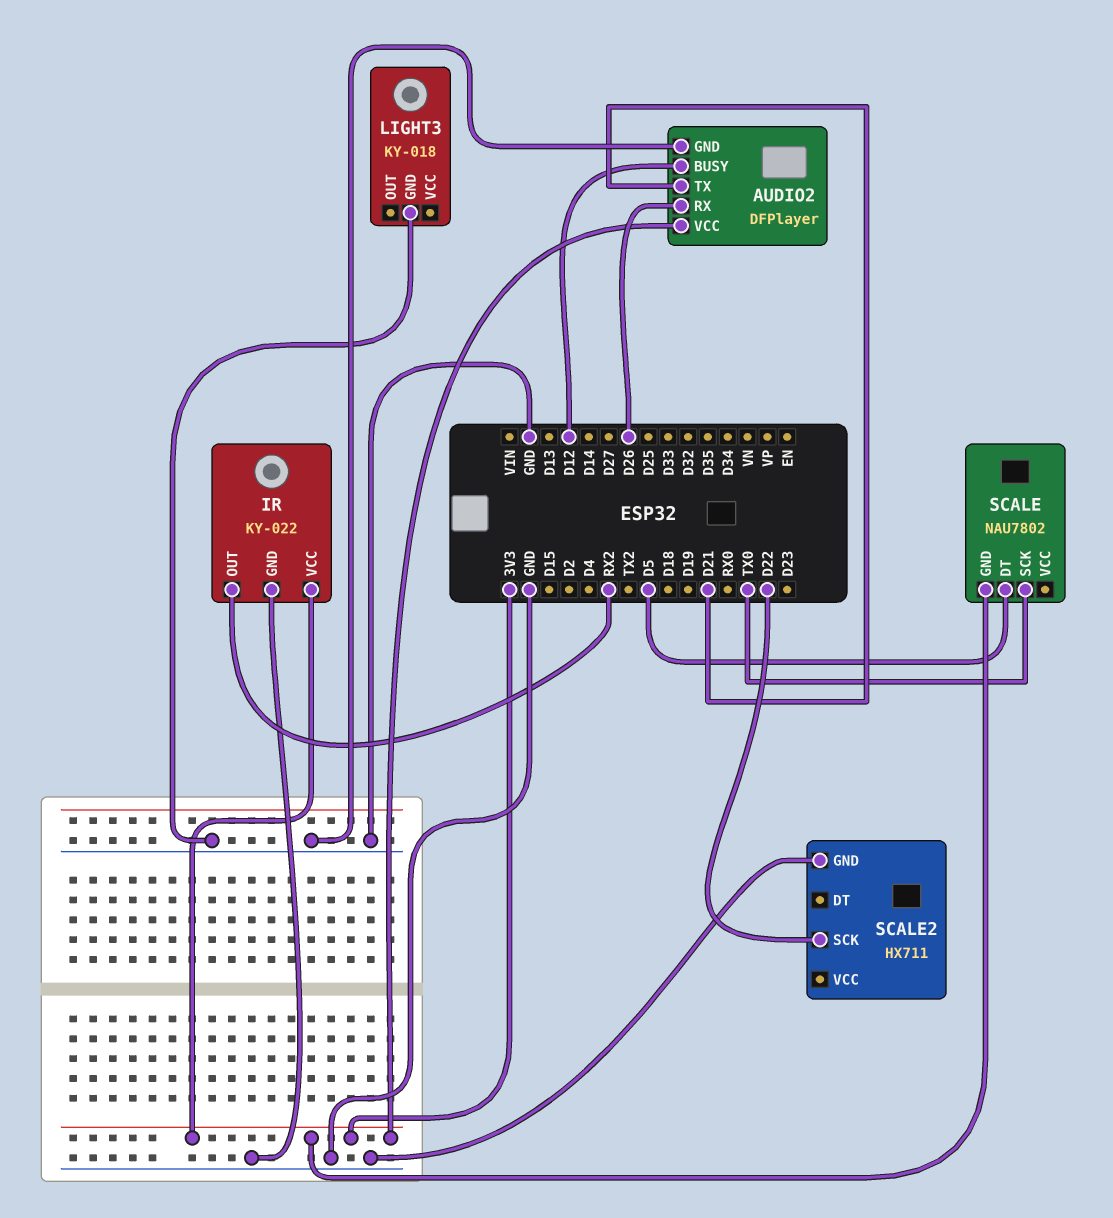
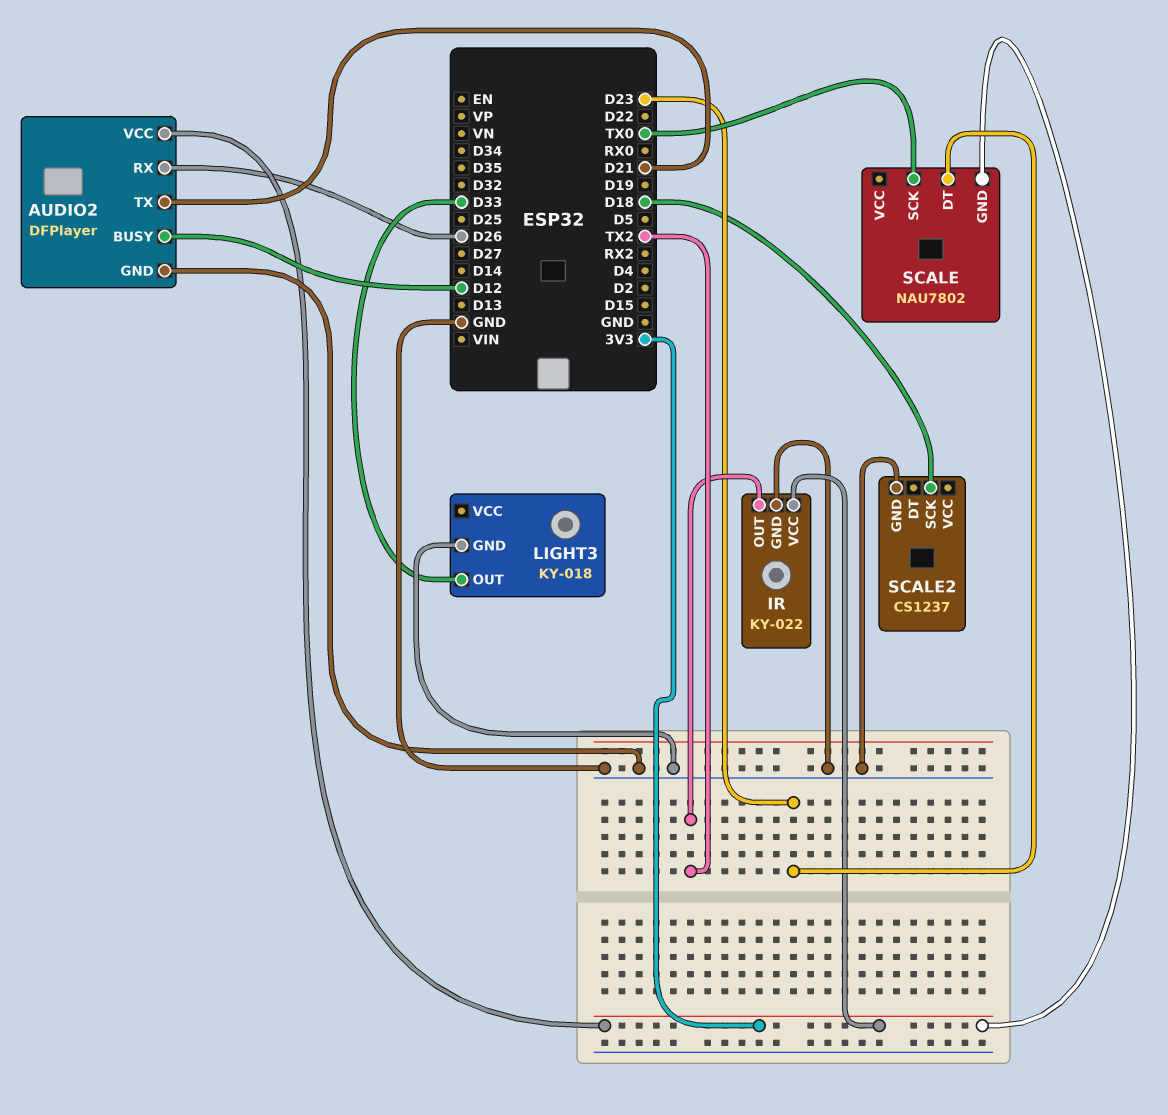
IR pin OUT: RX2 -> TX2
LIGHT3 pin OUT: none -> D33
SCALE pin DT: D5 -> D23
SCALE2: HX711 -> CS1237
SCALE2 pin SCK: D22 -> D18

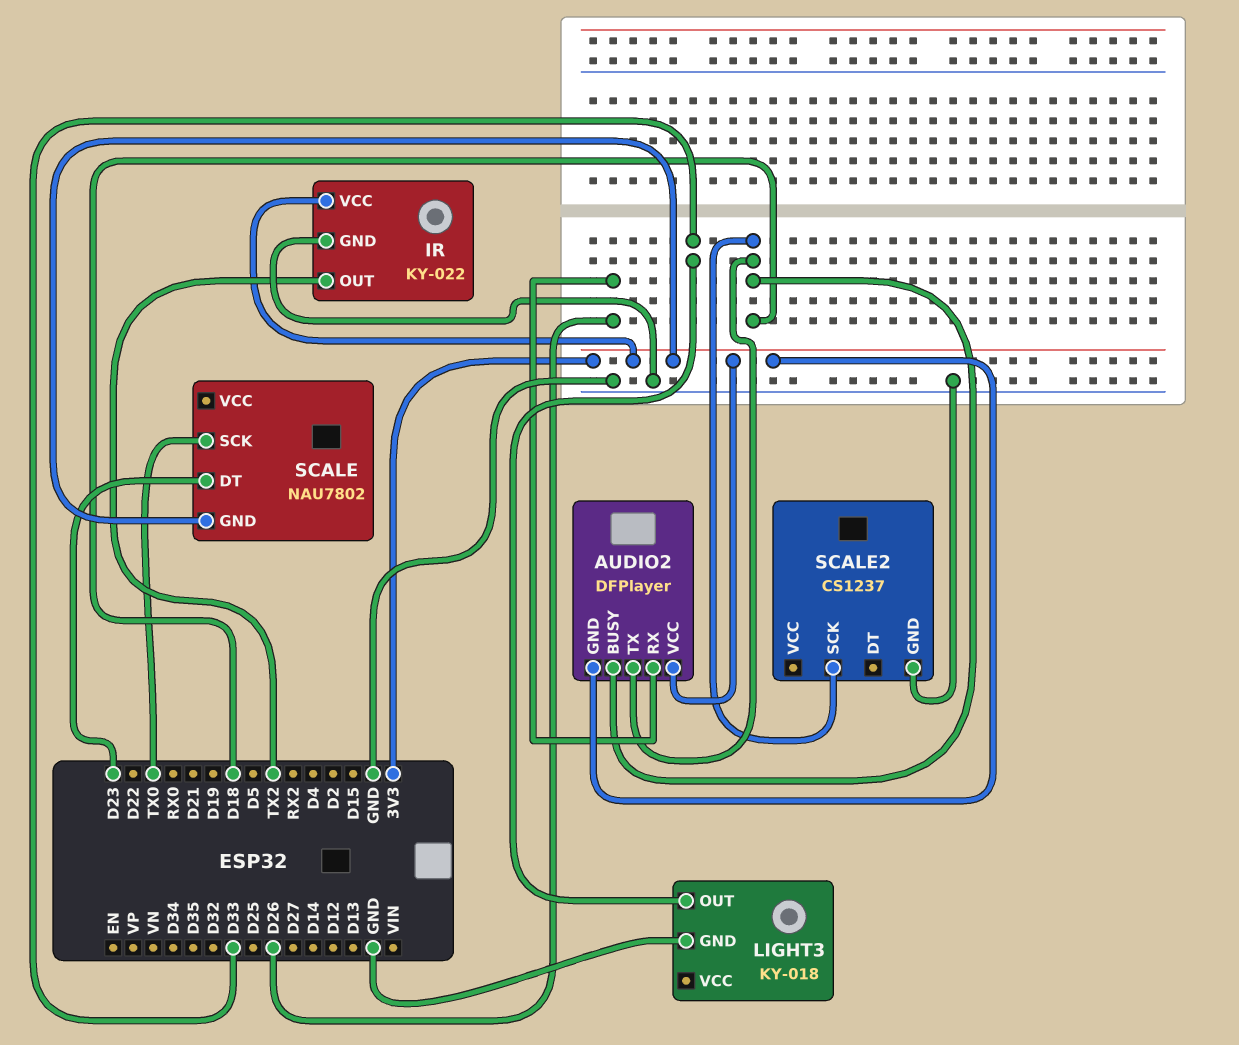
AUDIO2 pin BUSY: D12 -> D18
AUDIO2 pin GND: GND -> 3V3
AUDIO2 pin TX: D21 -> D18

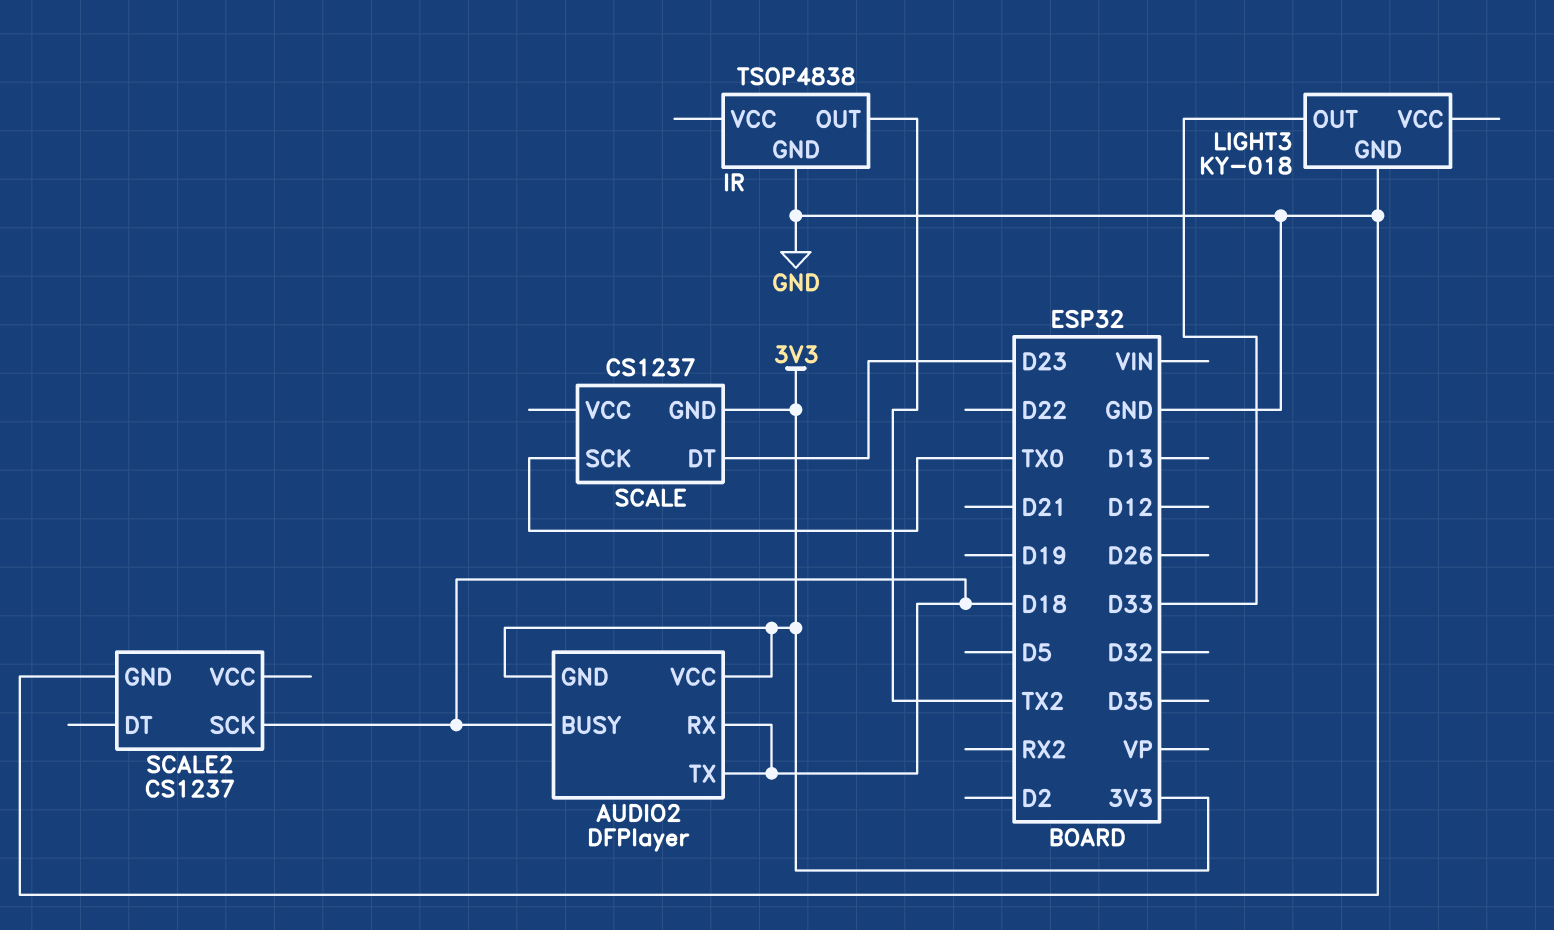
AUDIO2 pin RX: D26 -> D18
IR: KY-022 -> TSOP4838
IR pin VCC: 3V3 -> none
SCALE: NAU7802 -> CS1237

